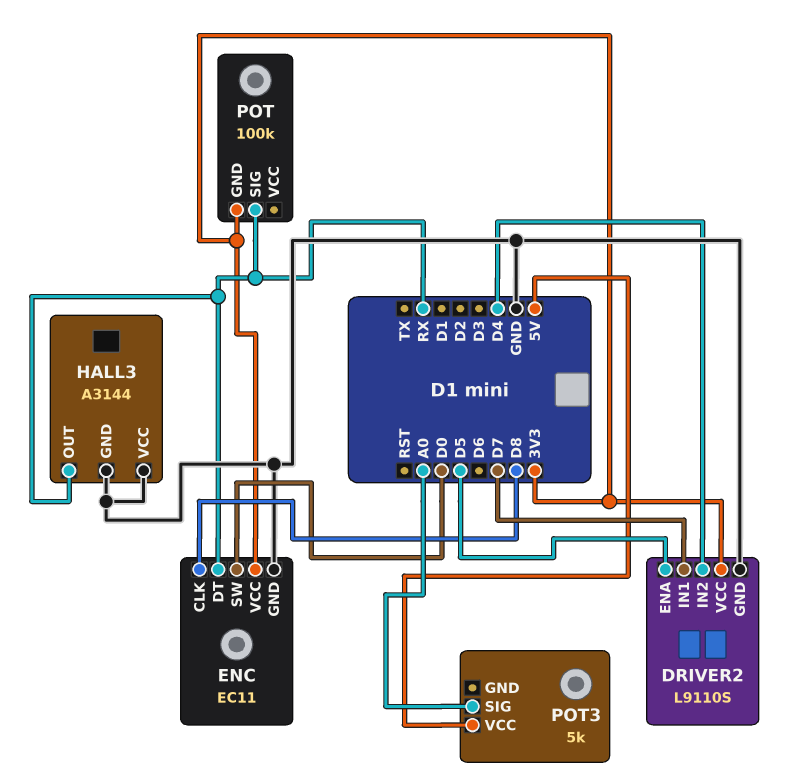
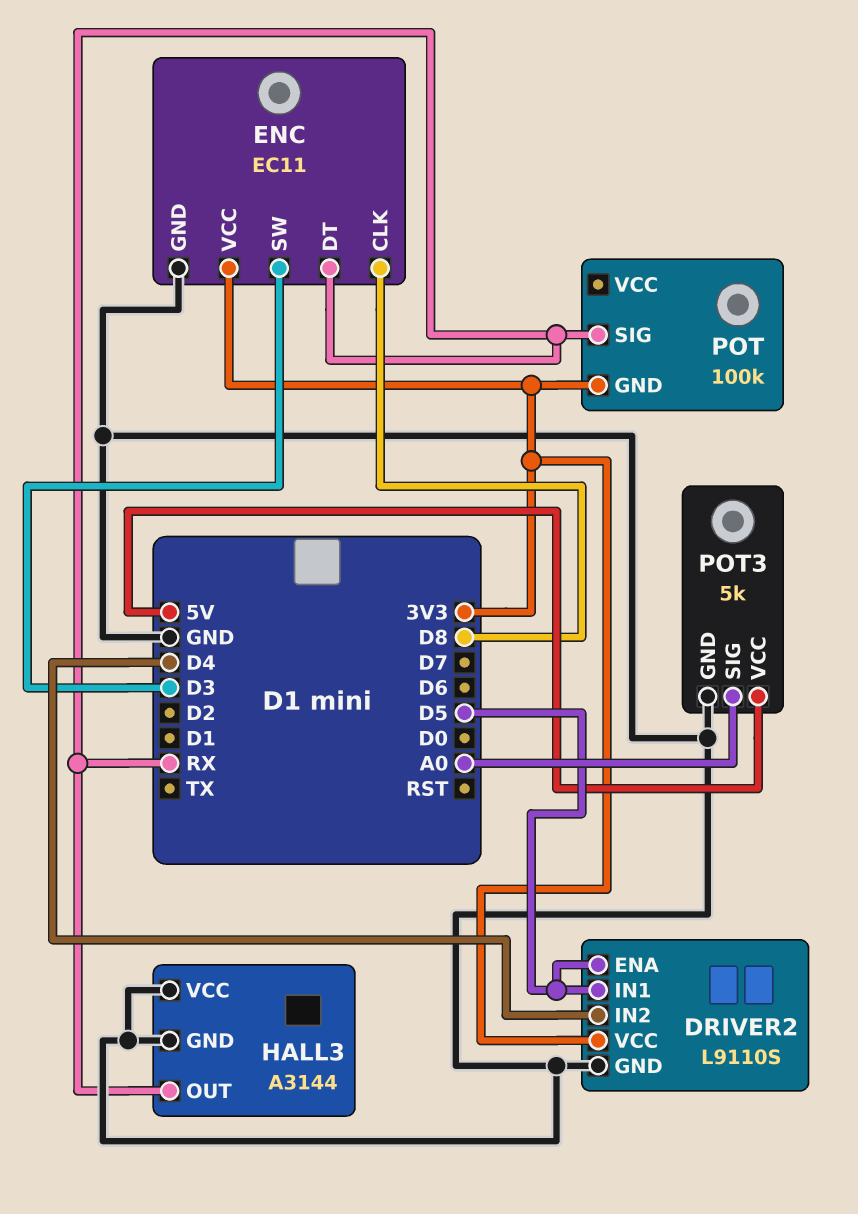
DRIVER2 pin IN1: D7 -> D5
ENC pin SW: D0 -> D3
POT3 pin GND: none -> GND

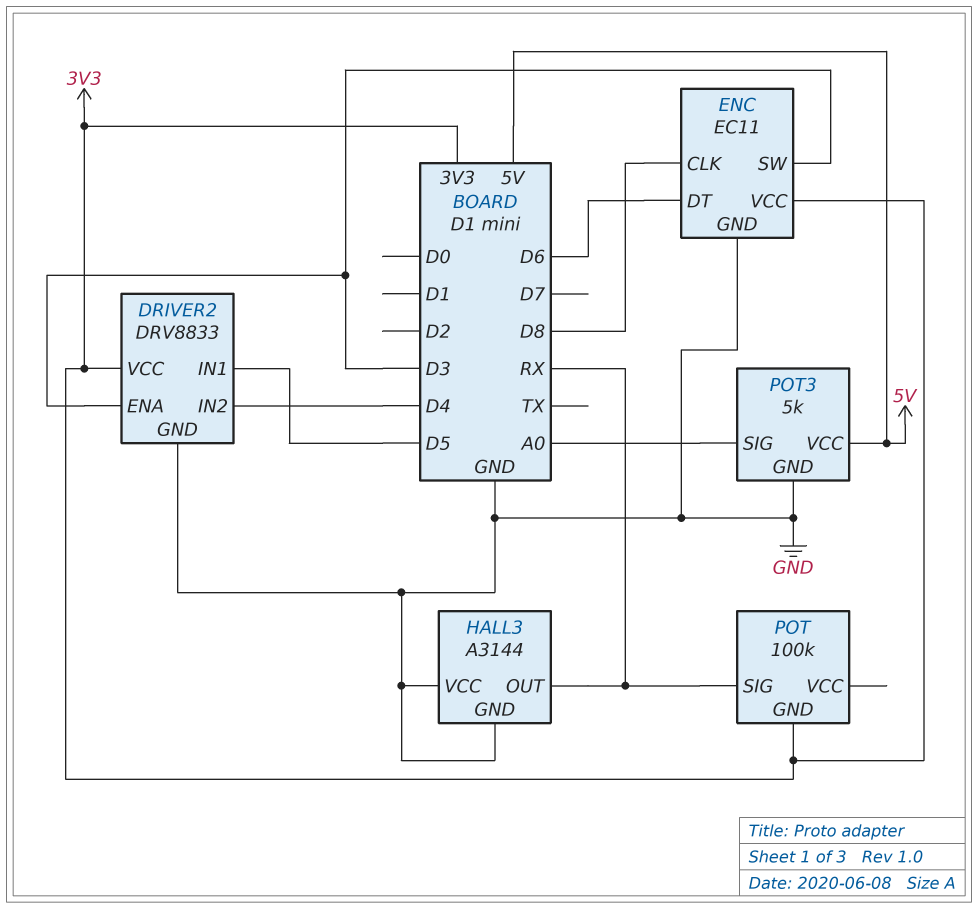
DRIVER2: L9110S -> DRV8833
DRIVER2 pin ENA: D5 -> D3
ENC pin DT: RX -> D6

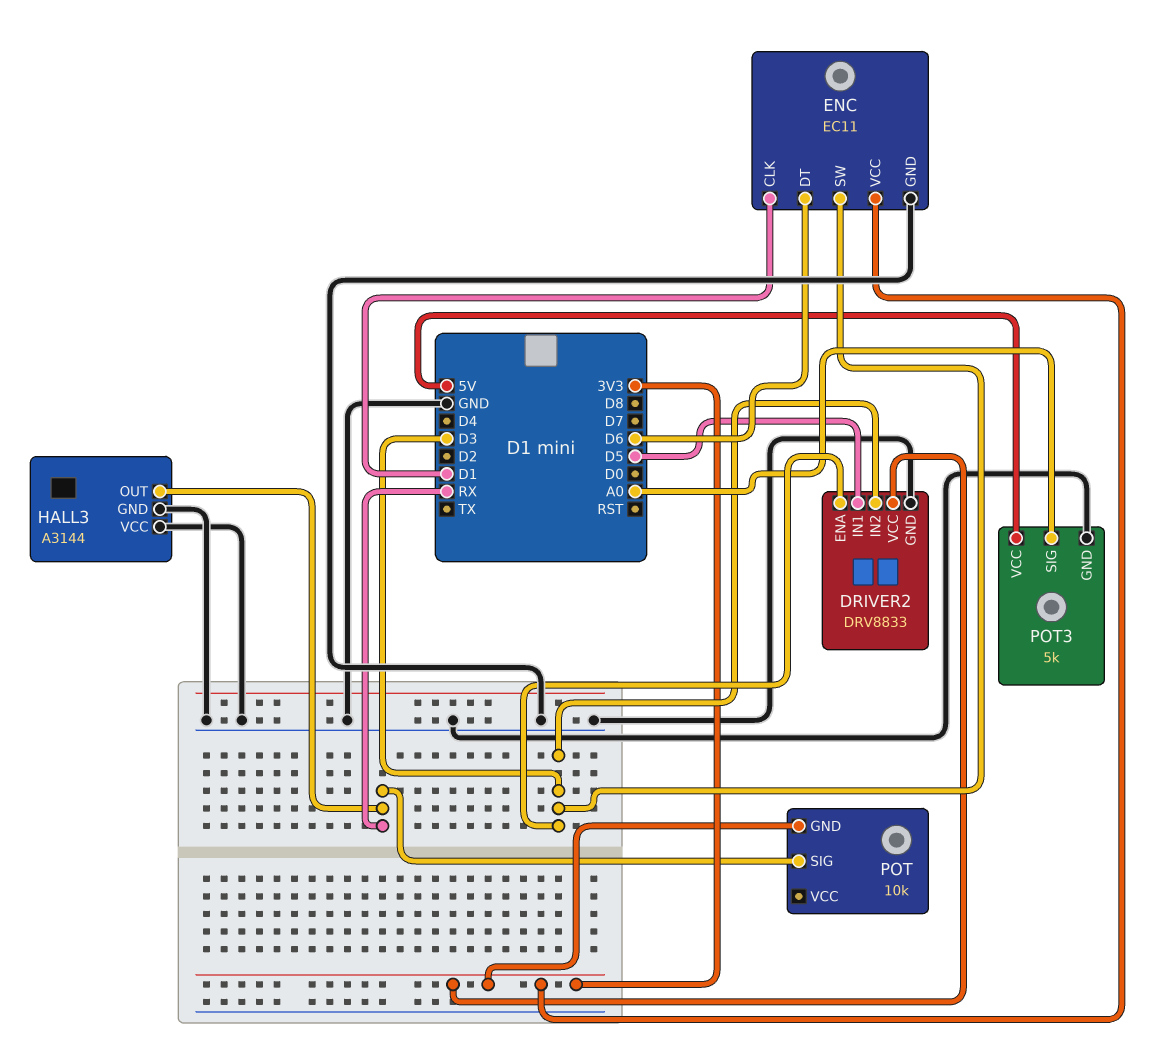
DRIVER2 pin IN2: D4 -> D3
ENC pin CLK: D8 -> D1
POT: 100k -> 10k

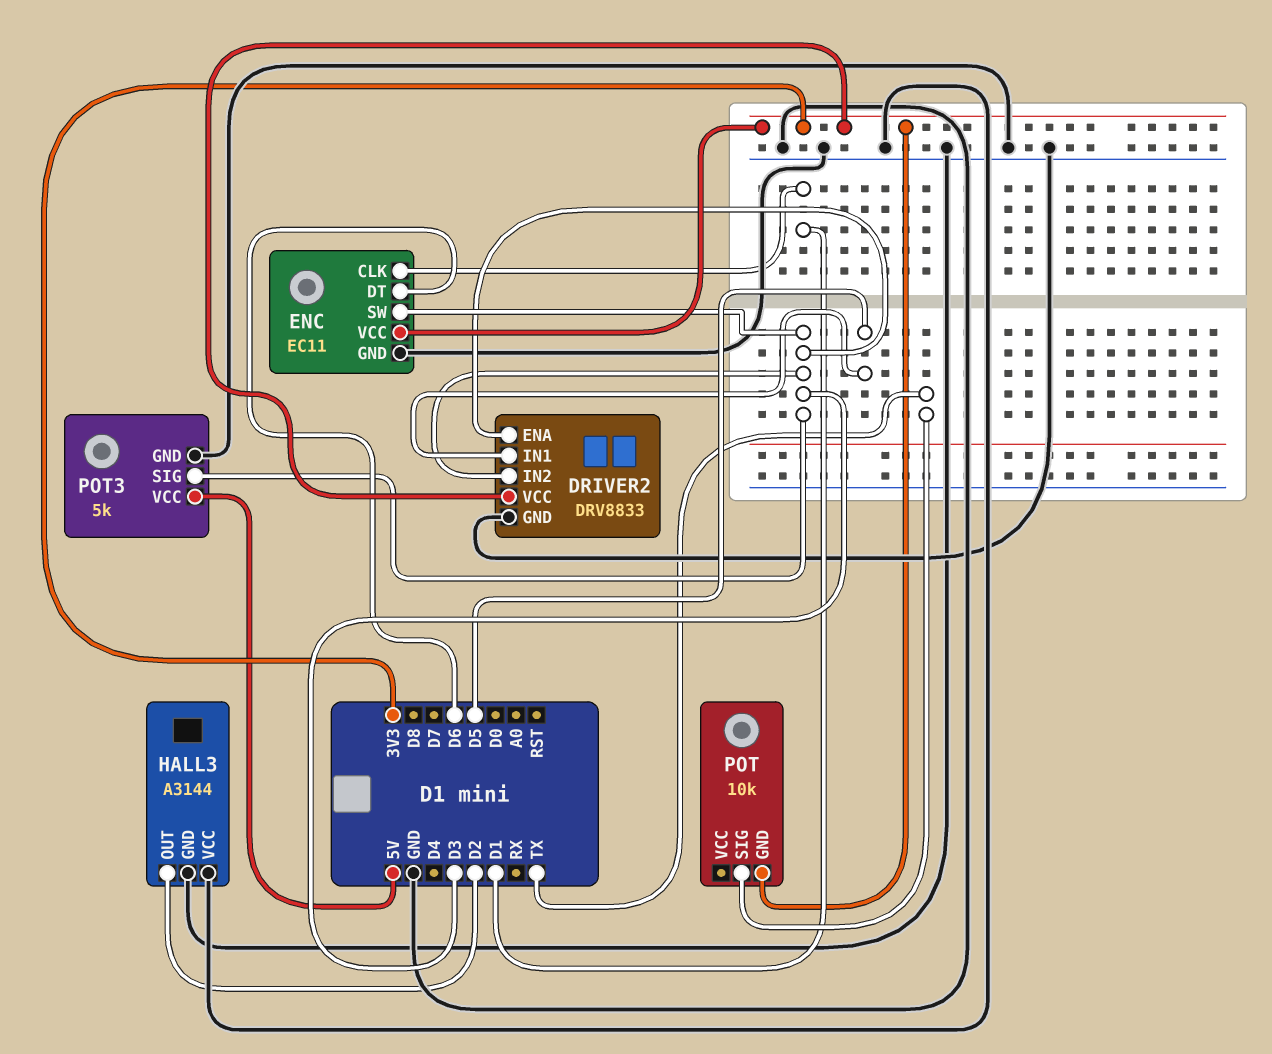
HALL3 pin OUT: RX -> D2
POT pin SIG: RX -> TX
POT3 pin SIG: A0 -> D3

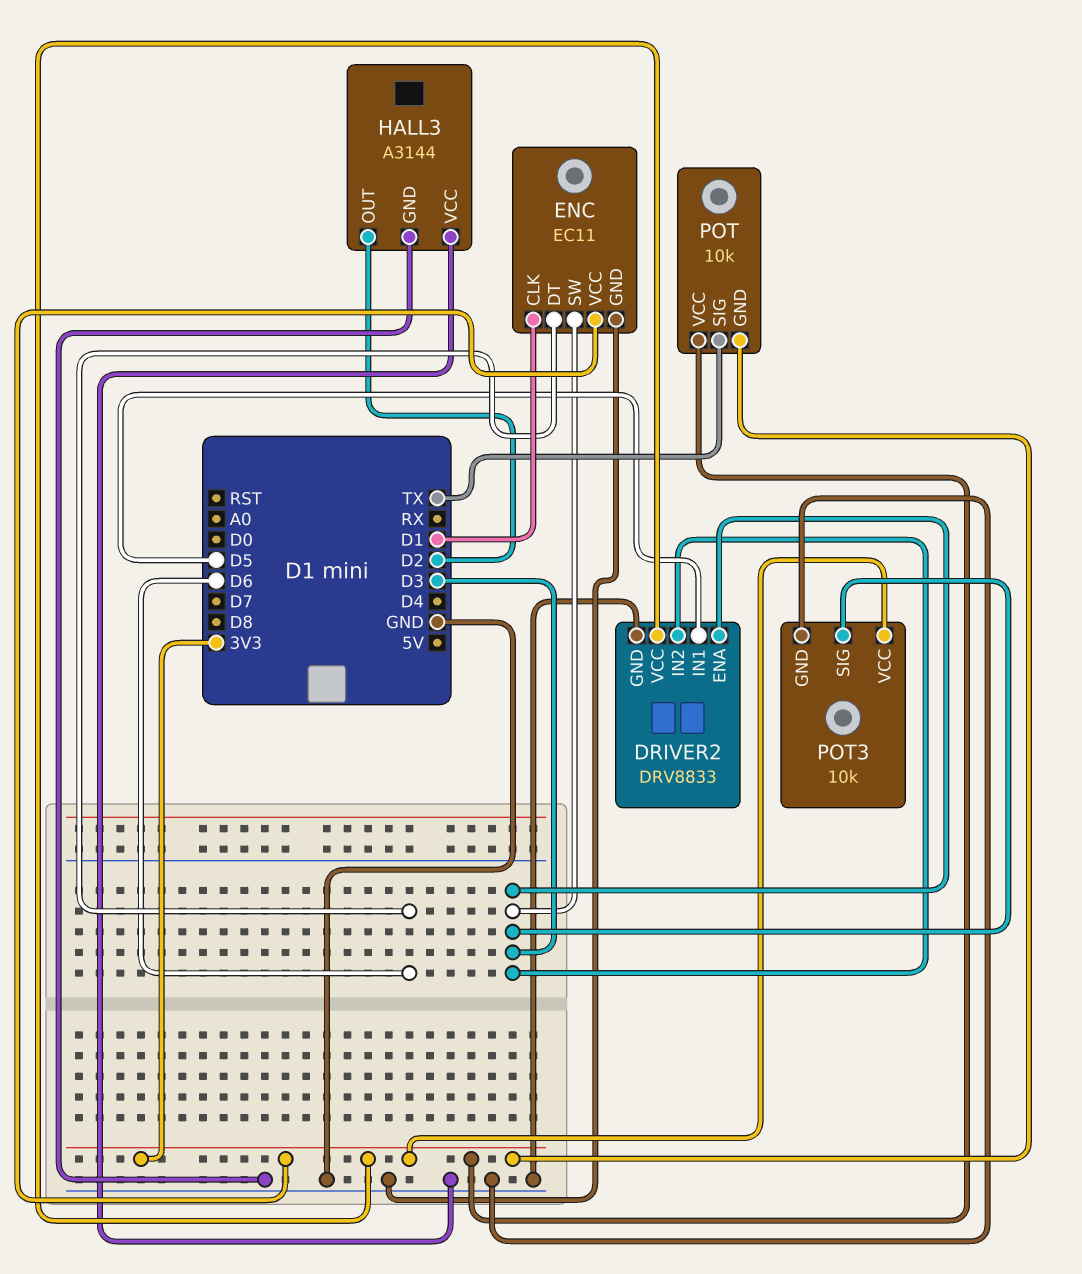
POT pin VCC: none -> 3V3
POT3: 5k -> 10k
POT3 pin VCC: 5V -> 3V3

